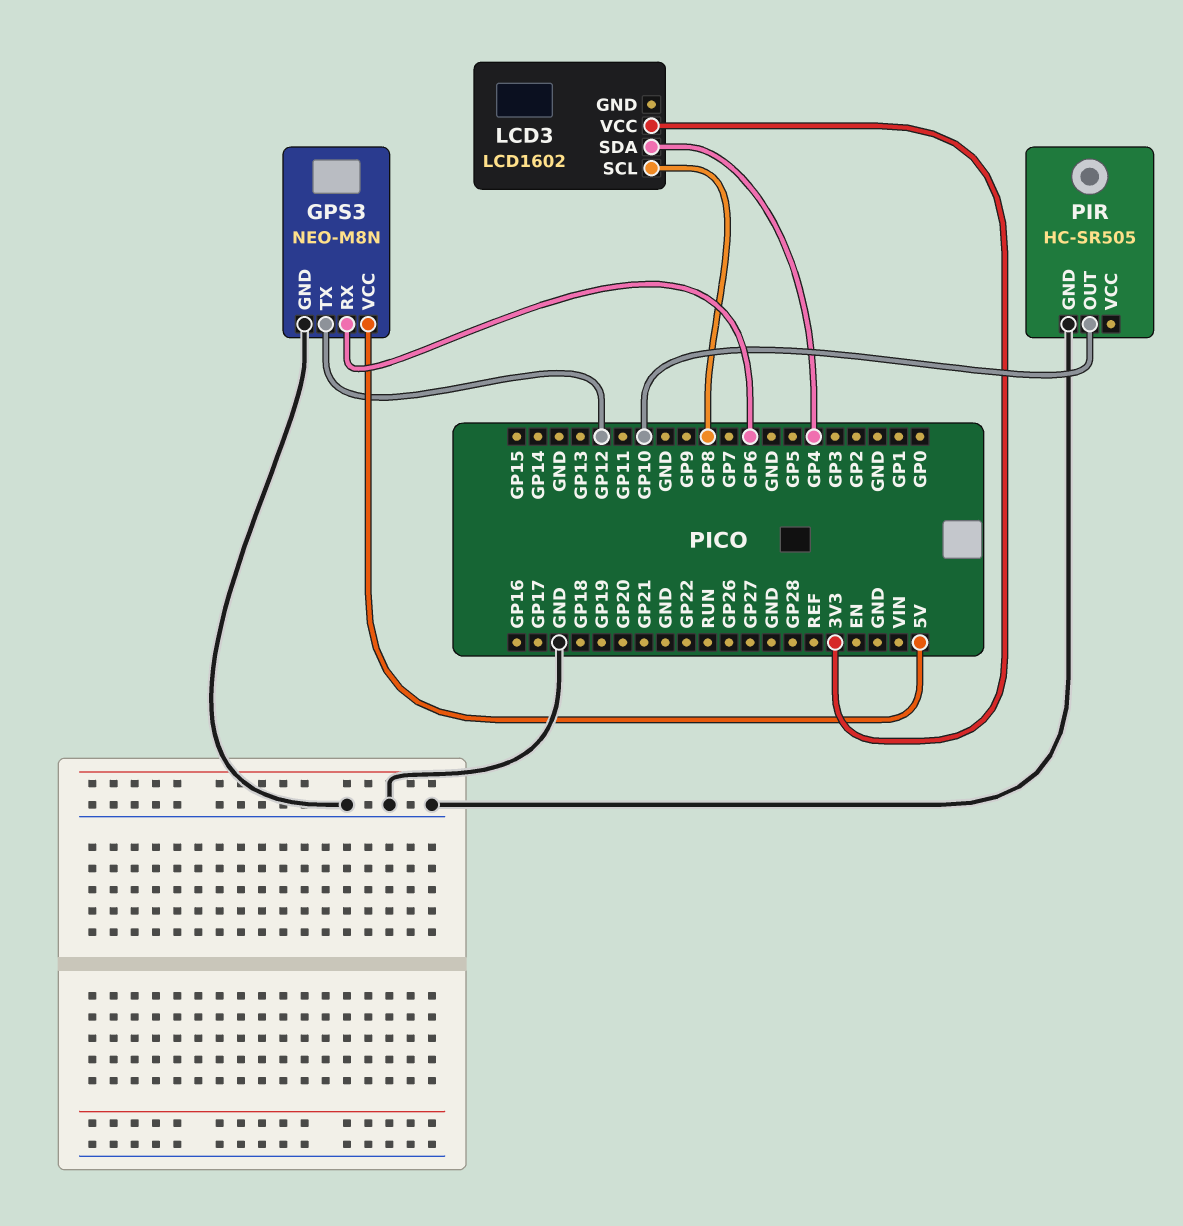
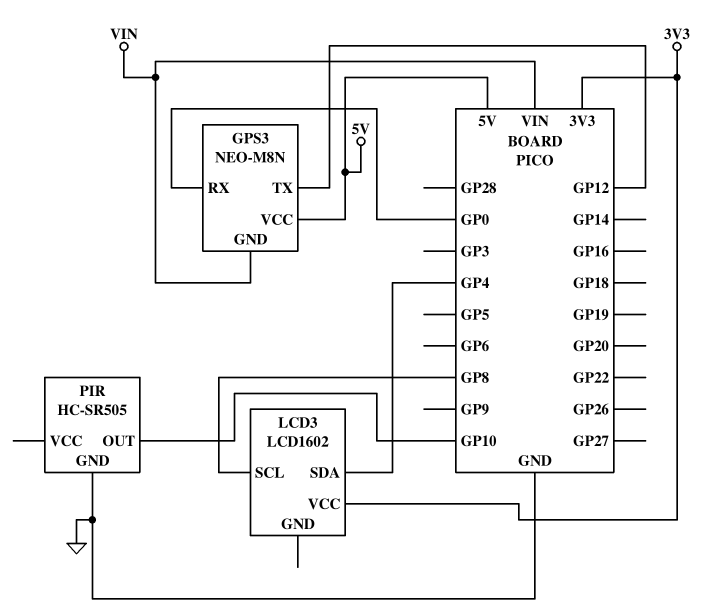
GPS3 pin GND: GND -> VIN
GPS3 pin RX: GP6 -> GP0

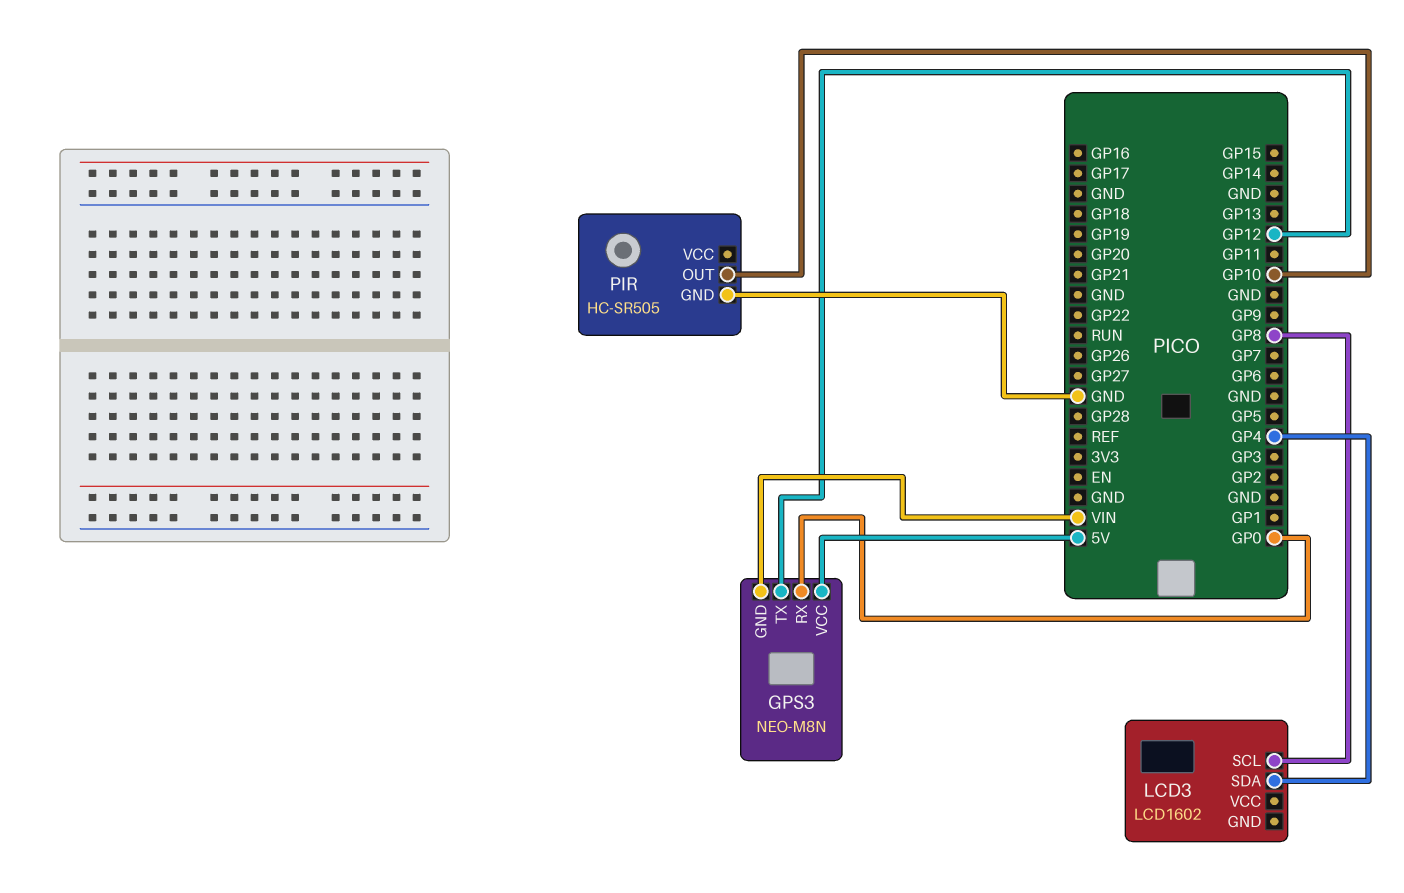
LCD3 pin VCC: 3V3 -> none

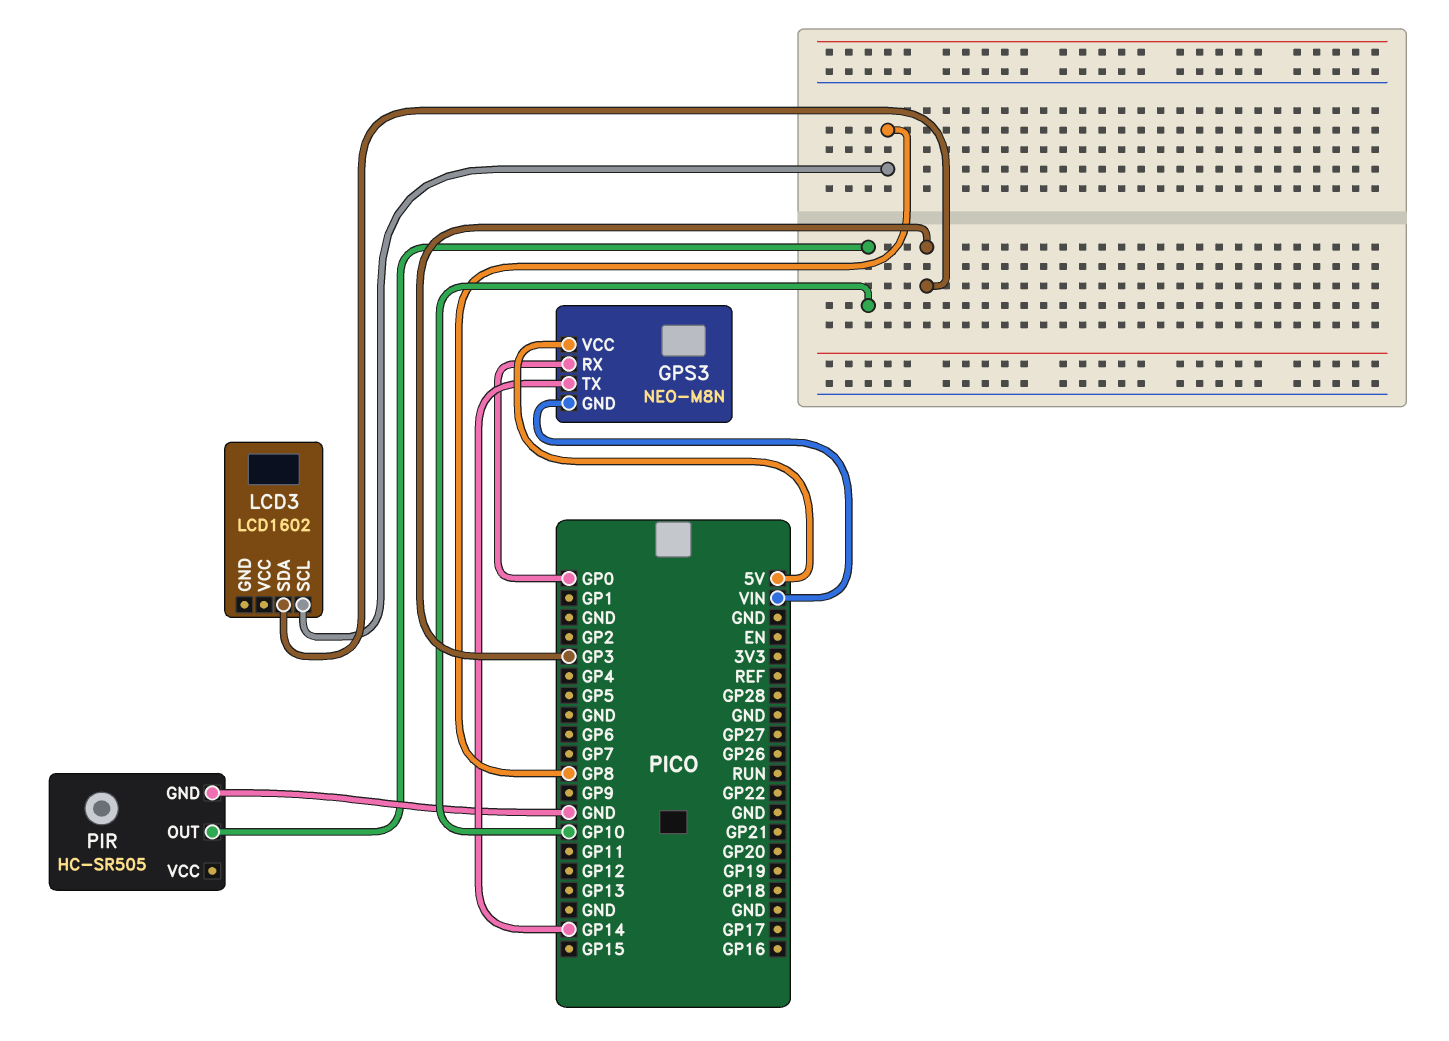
GPS3 pin TX: GP12 -> GP14
LCD3 pin SDA: GP4 -> GP3

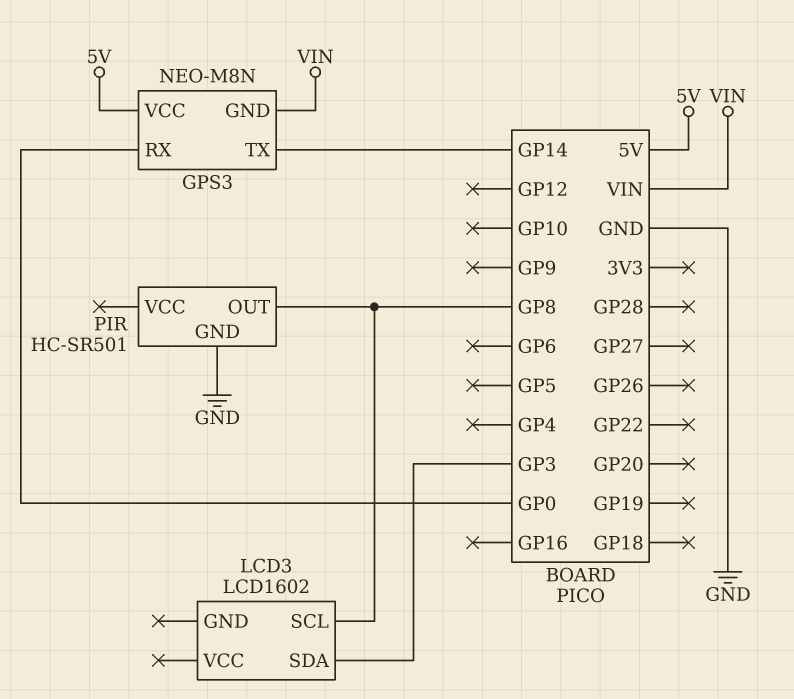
PIR: HC-SR505 -> HC-SR501
PIR pin OUT: GP10 -> GP8

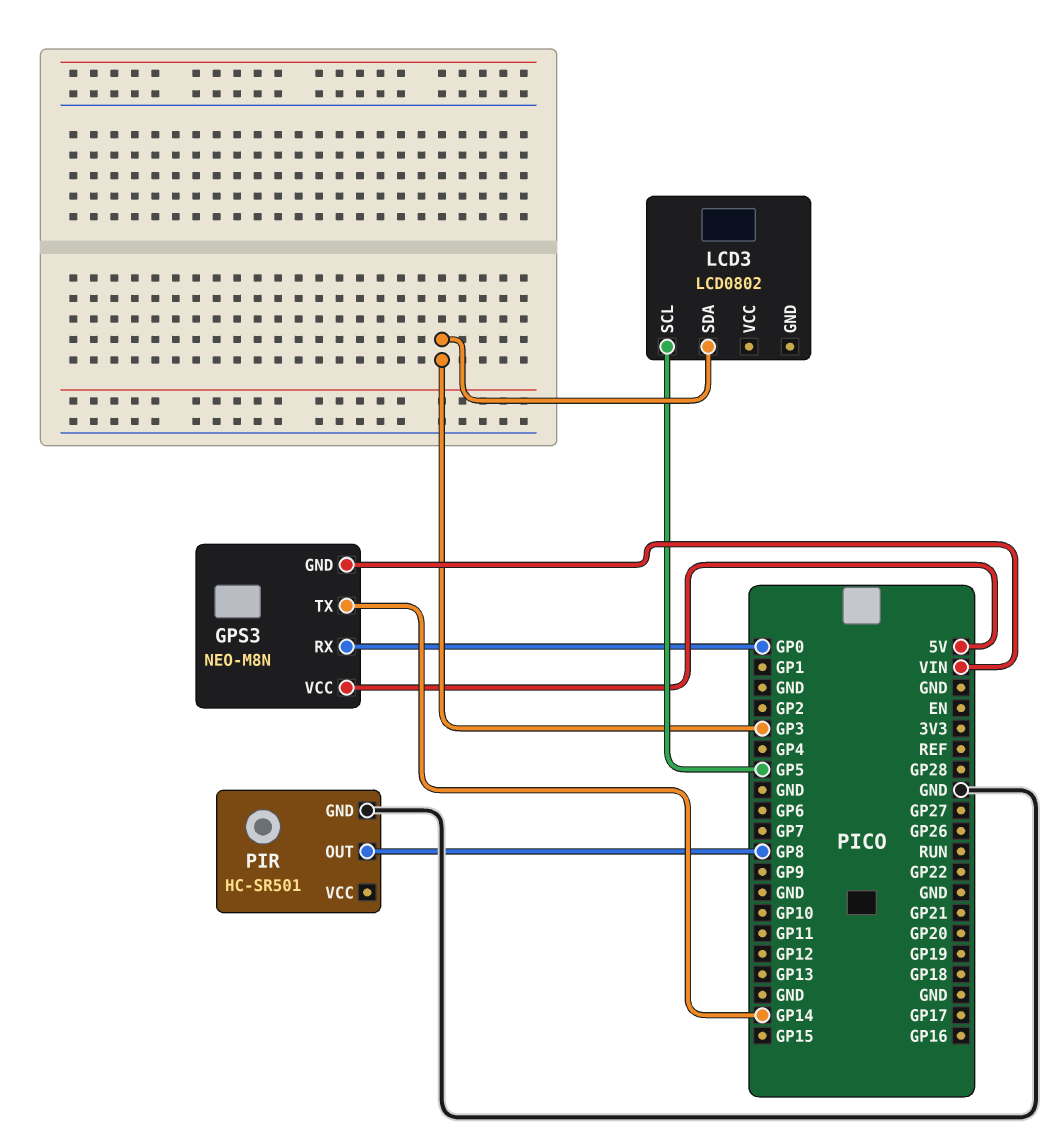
LCD3: LCD1602 -> LCD0802
LCD3 pin SCL: GP8 -> GP5

